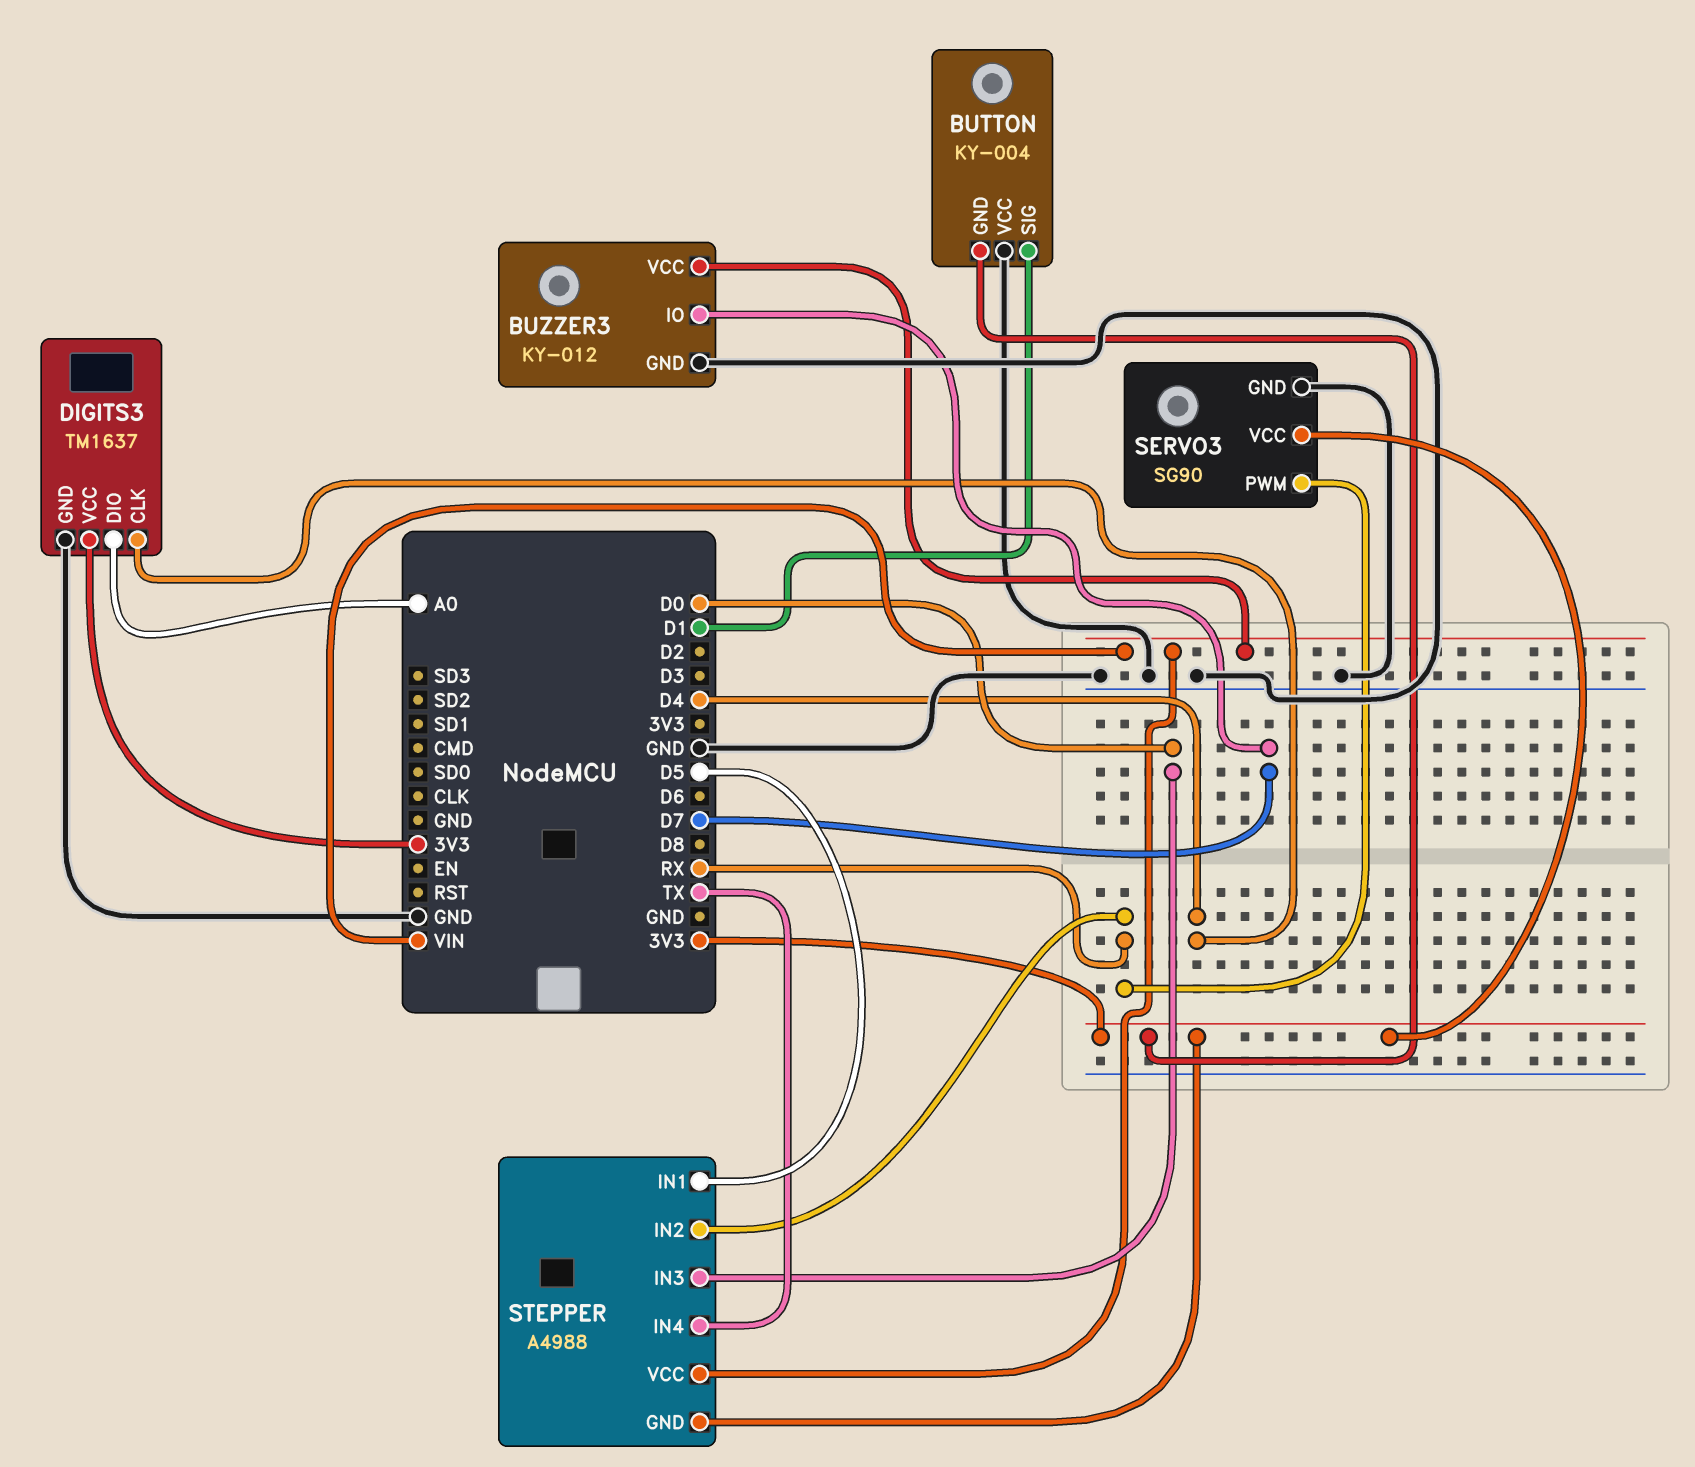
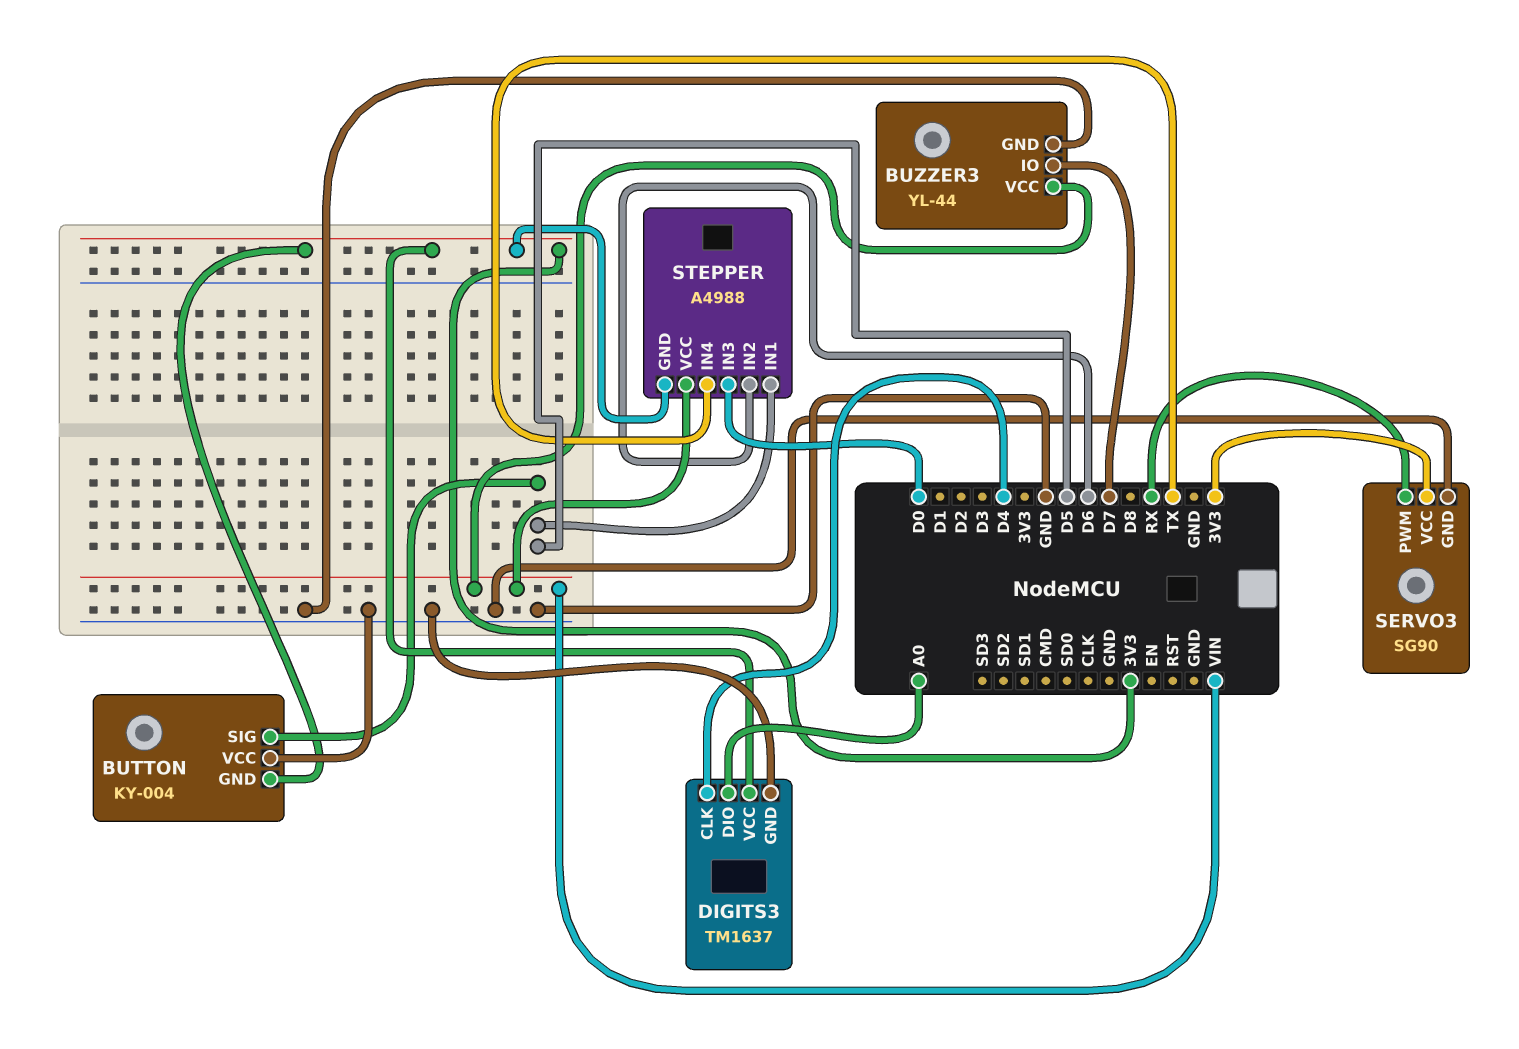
BUTTON pin SIG: D1 -> D5
BUZZER3: KY-012 -> YL-44
STEPPER pin IN2: RX -> D6

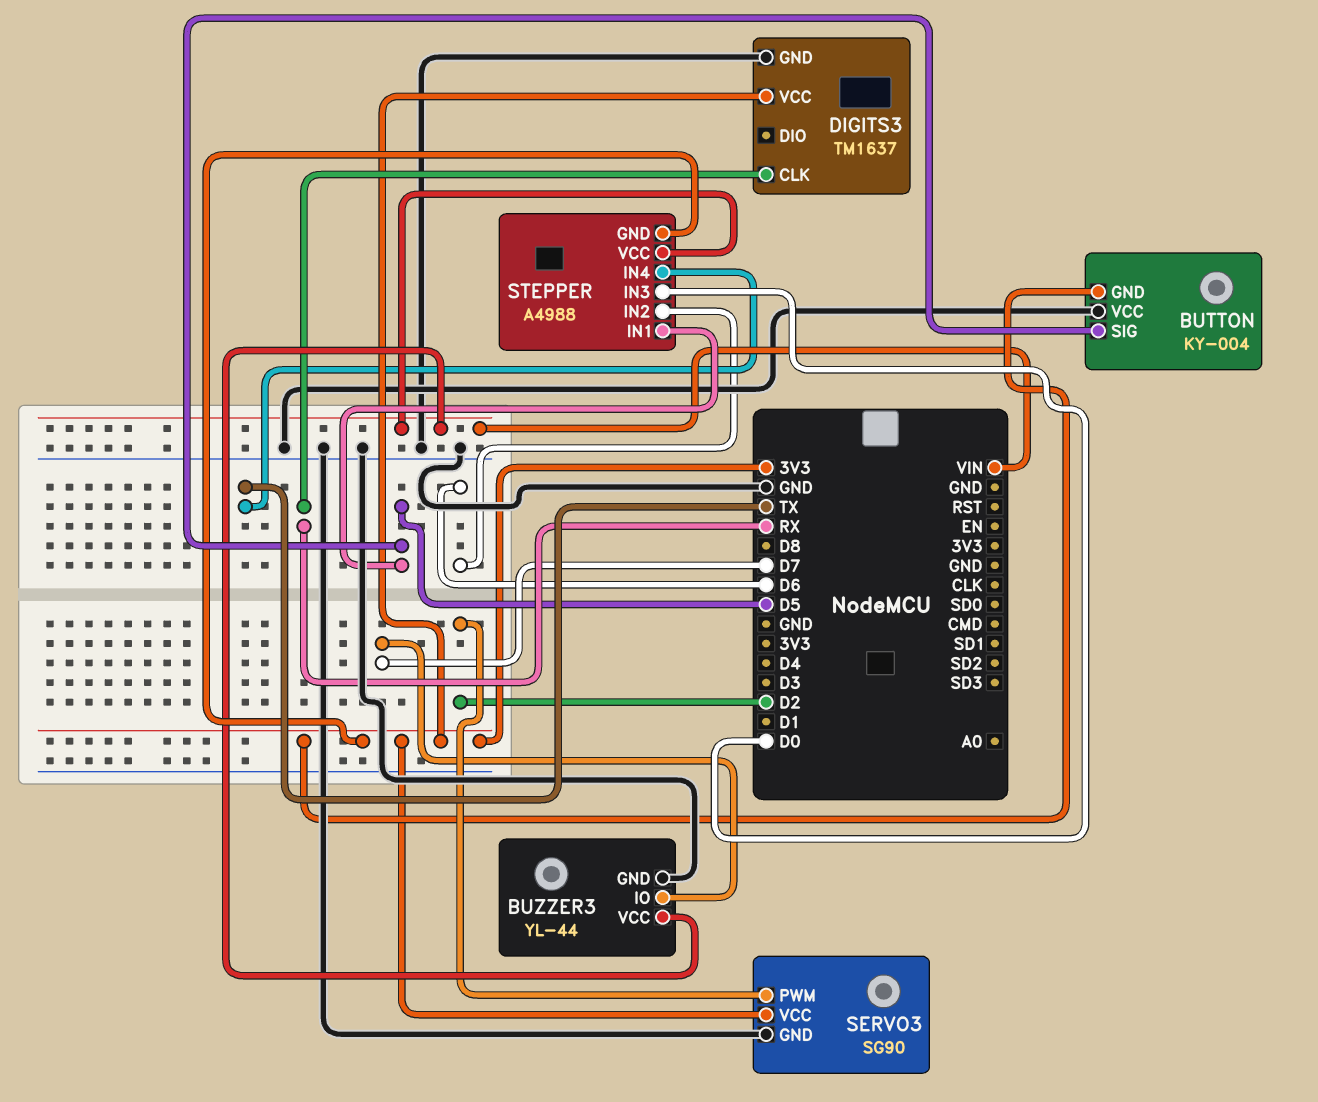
DIGITS3 pin CLK: D4 -> RX
DIGITS3 pin DIO: A0 -> none
SERVO3 pin PWM: RX -> D2

